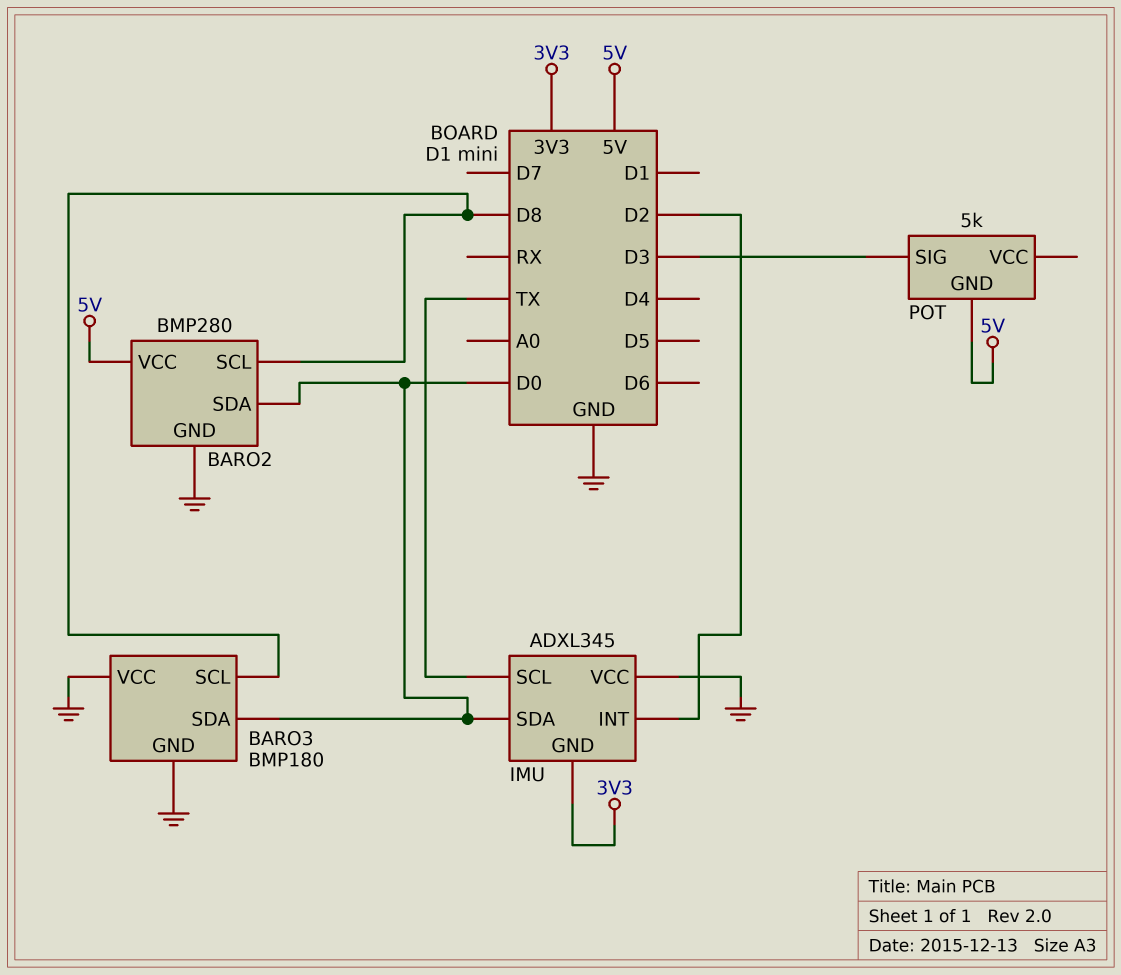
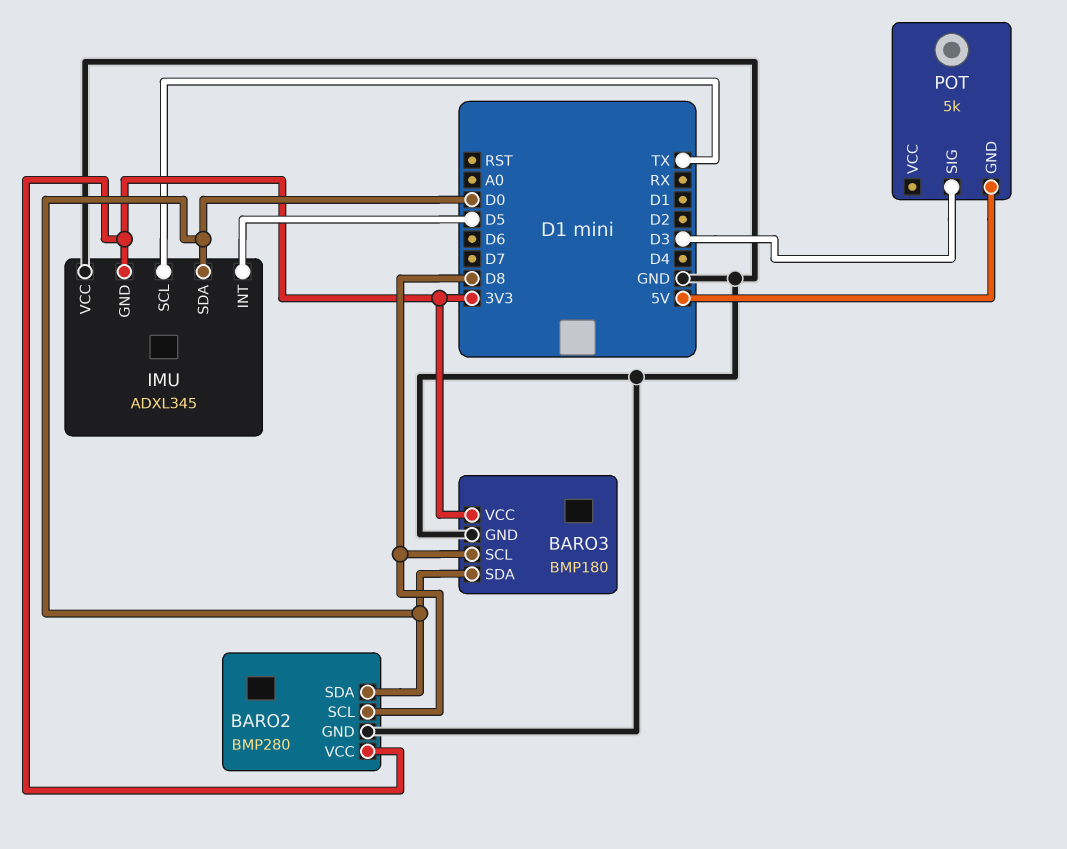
BARO2 pin VCC: 5V -> 3V3
BARO3 pin VCC: GND -> 3V3
IMU pin INT: D2 -> D5

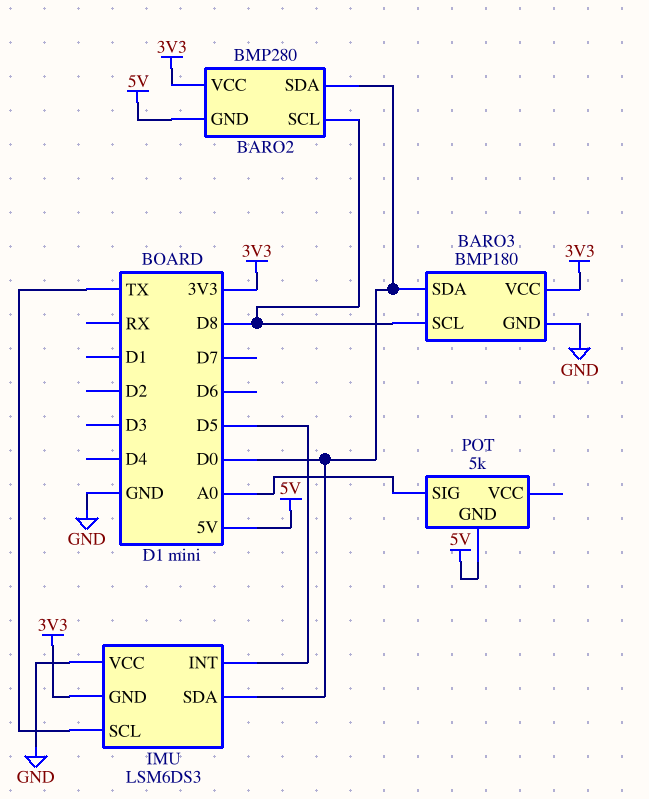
BARO2 pin GND: GND -> 5V
IMU: ADXL345 -> LSM6DS3
POT pin SIG: D3 -> A0

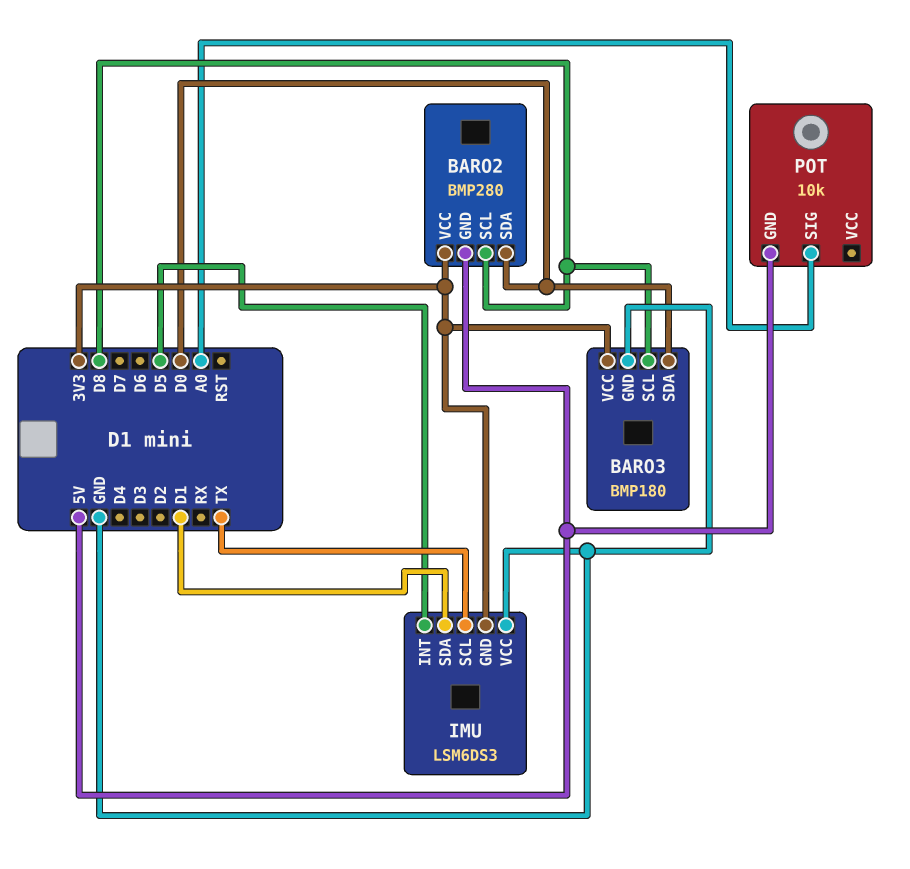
IMU pin SDA: D0 -> D1
POT: 5k -> 10k

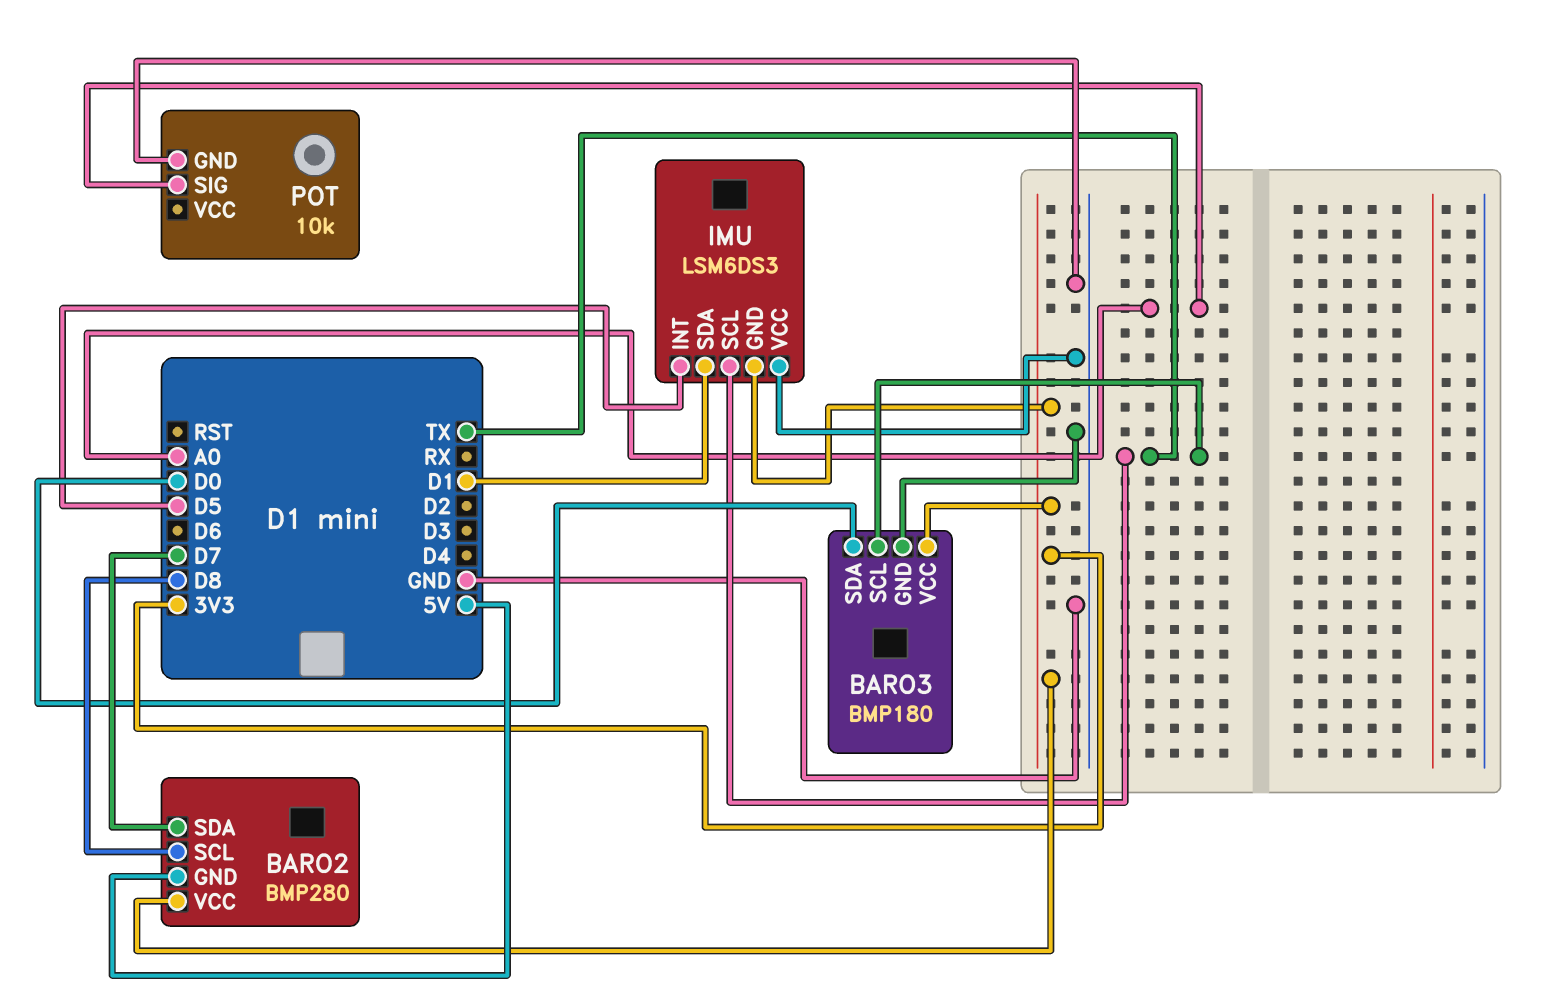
BARO2 pin SDA: D0 -> D7
BARO3 pin SCL: D8 -> TX
POT pin GND: 5V -> GND

